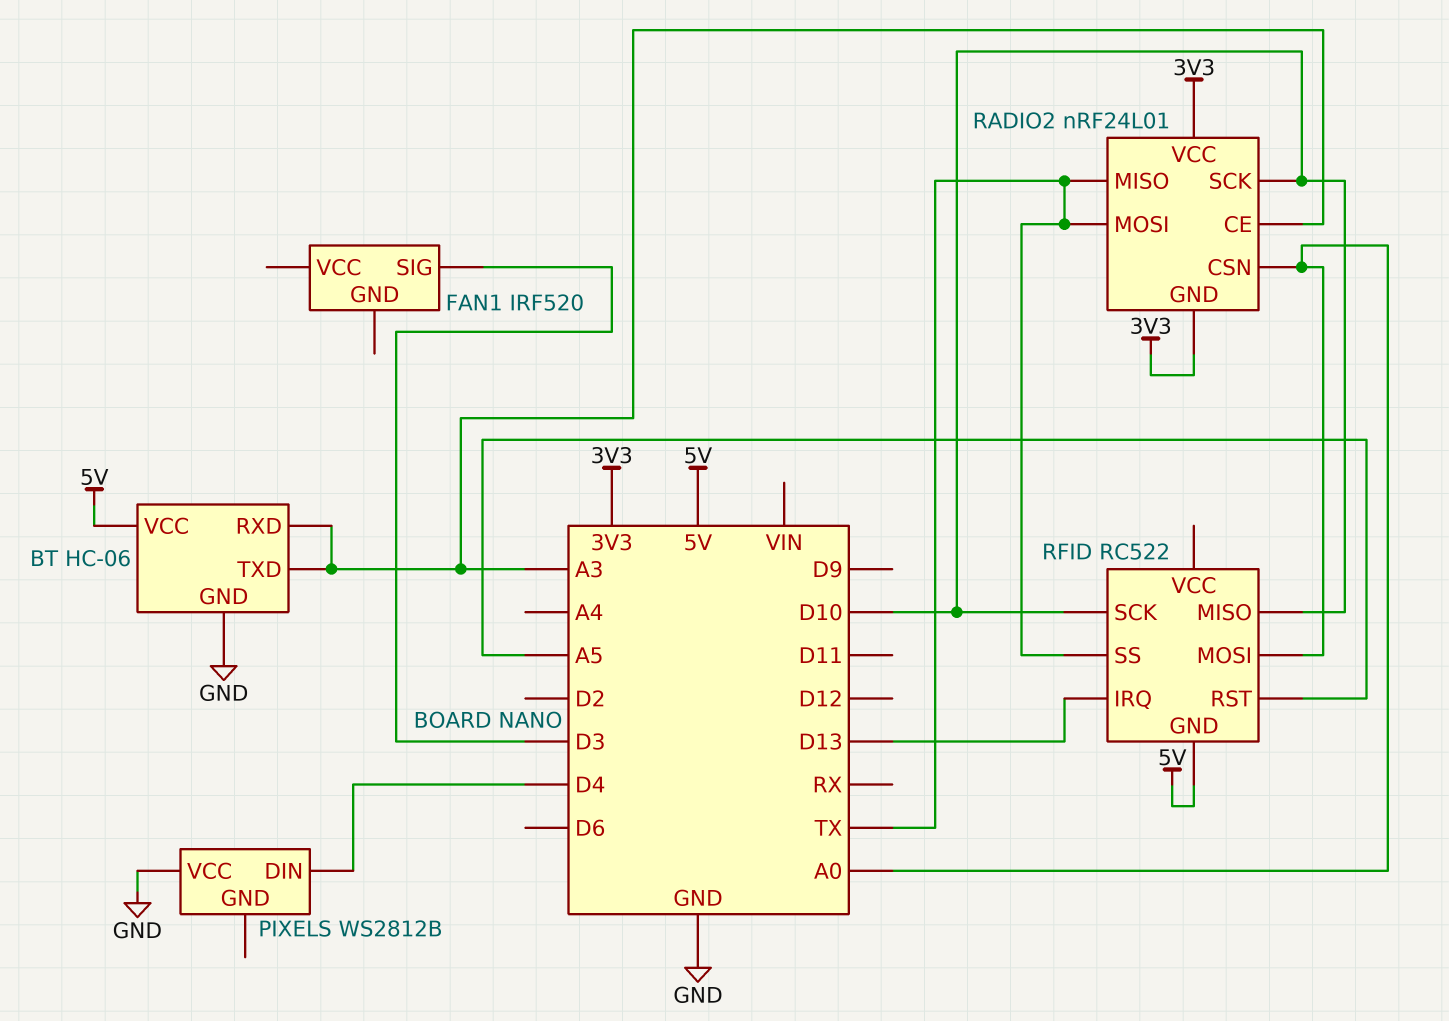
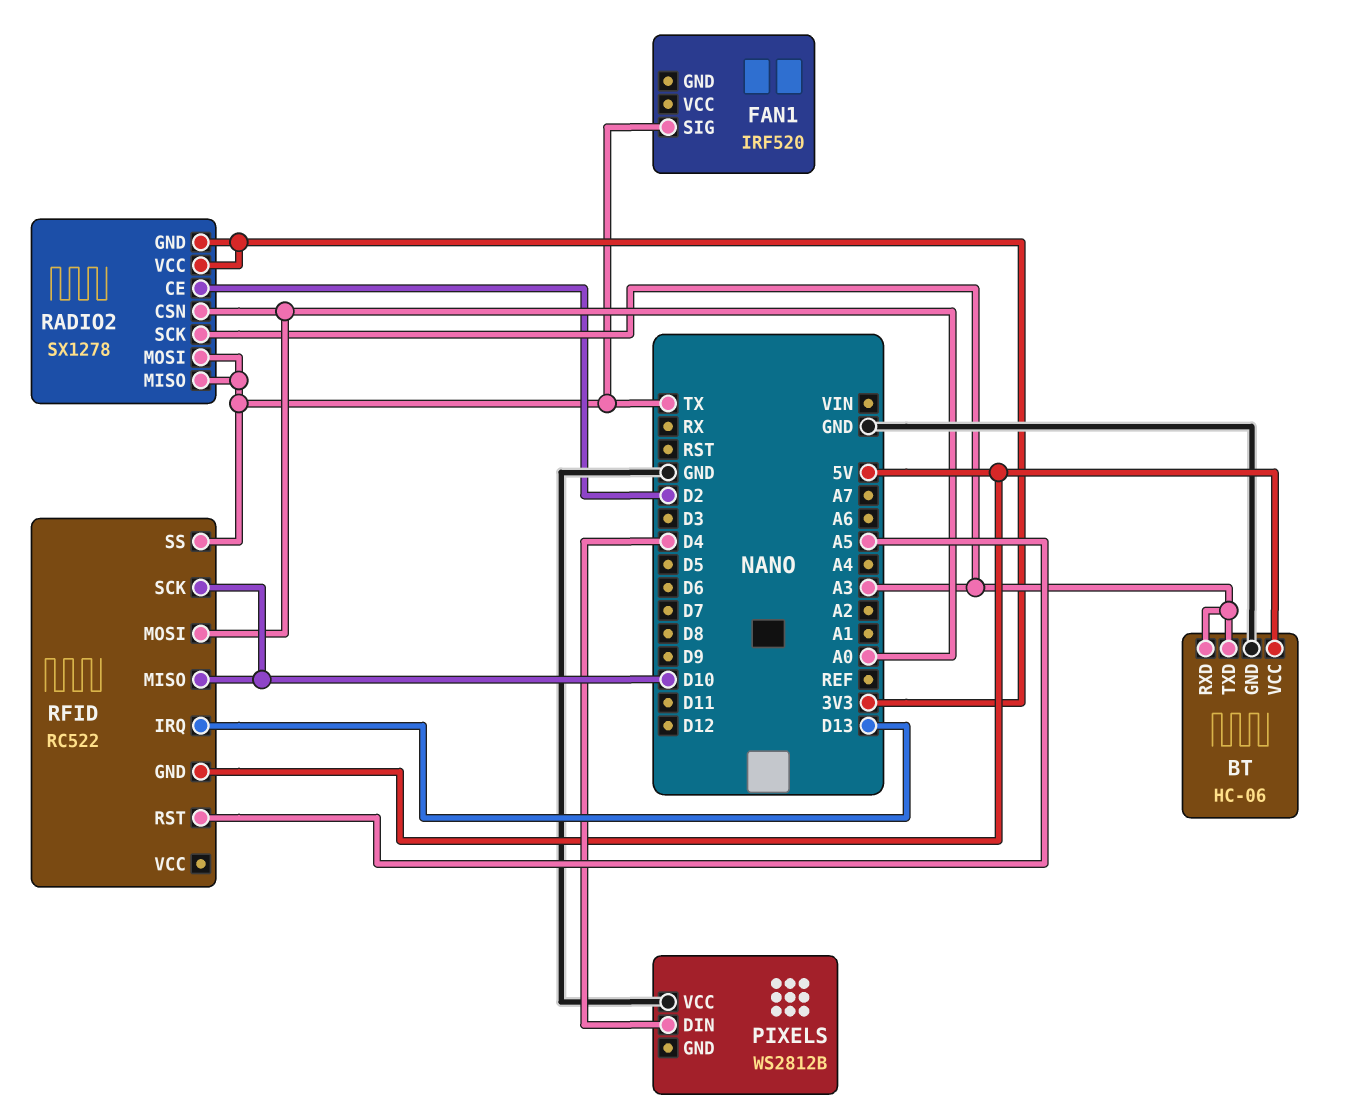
FAN1 pin SIG: D3 -> TX
RADIO2: nRF24L01 -> SX1278
RADIO2 pin CE: A3 -> D2
RADIO2 pin SCK: D10 -> A3

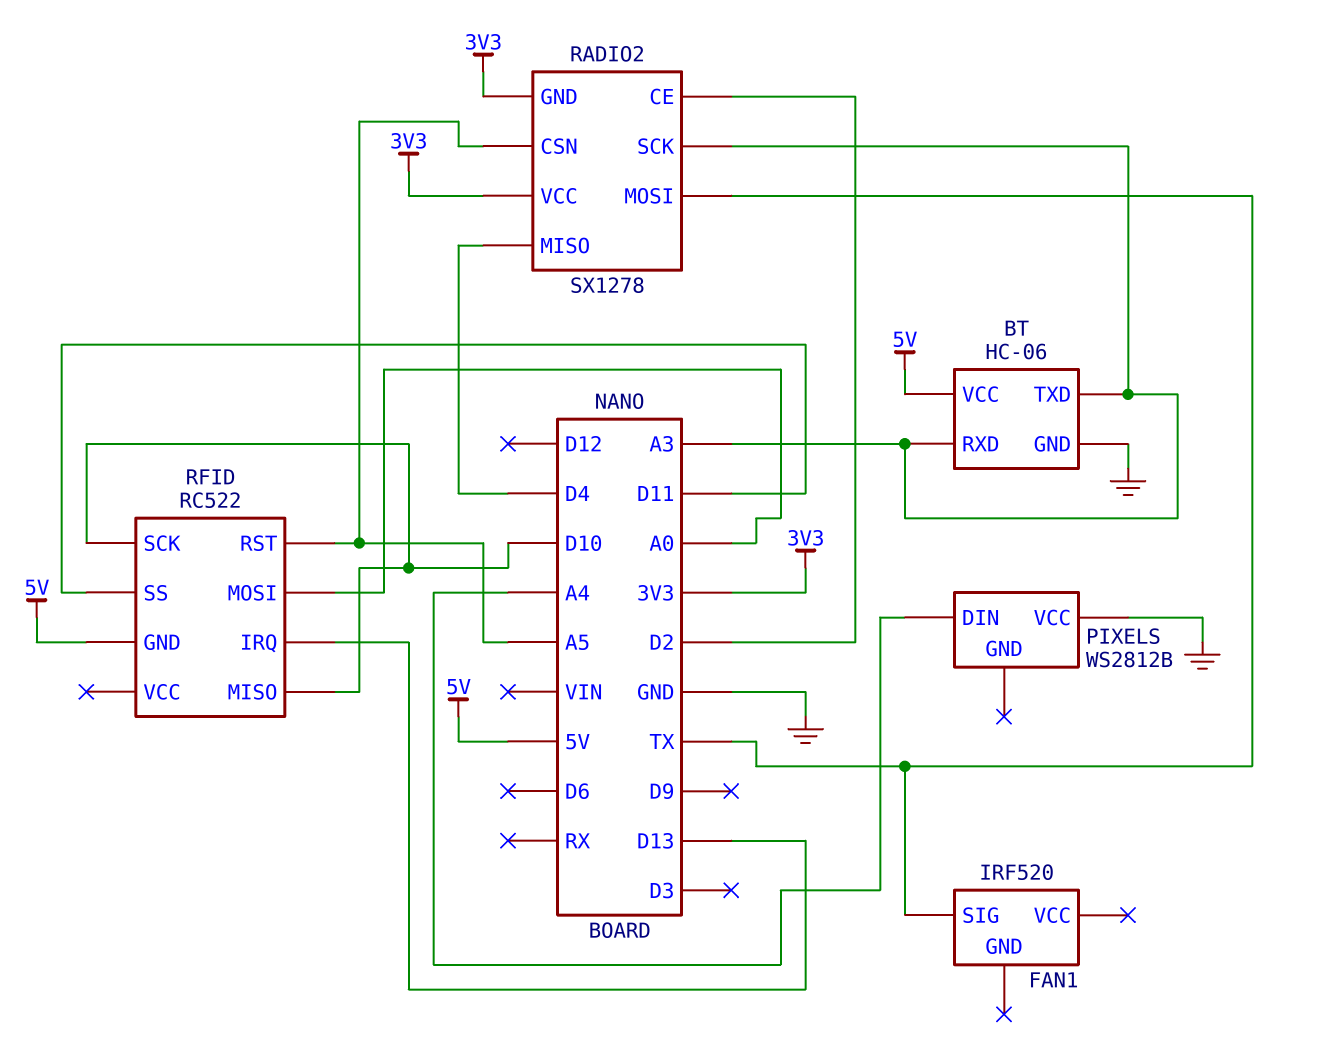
PIXELS pin DIN: D4 -> A4
RADIO2 pin CSN: A0 -> A5
RADIO2 pin MISO: TX -> D4
RFID pin SS: TX -> D11

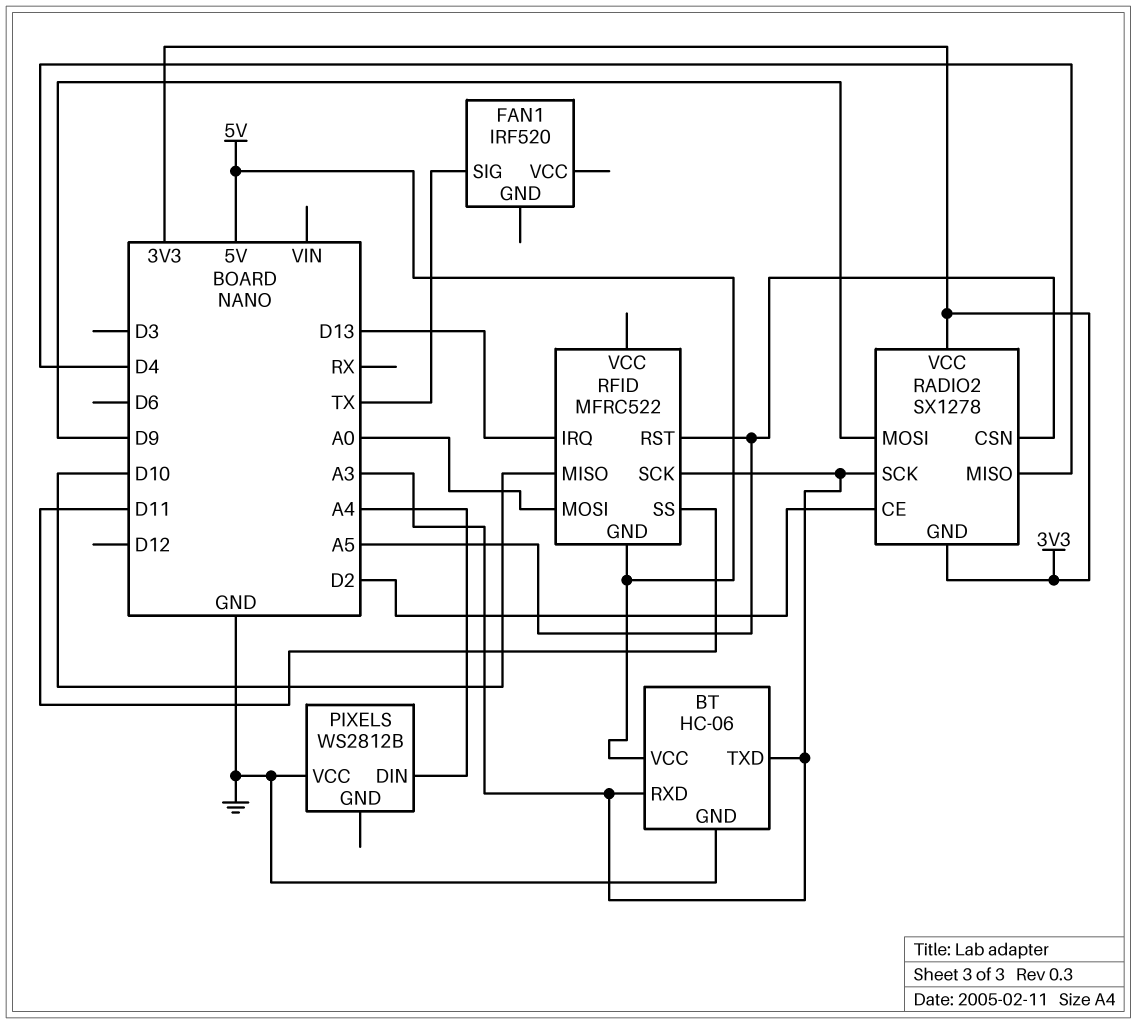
RADIO2 pin MOSI: TX -> D9
RFID: RC522 -> MFRC522
RFID pin SCK: D10 -> A3

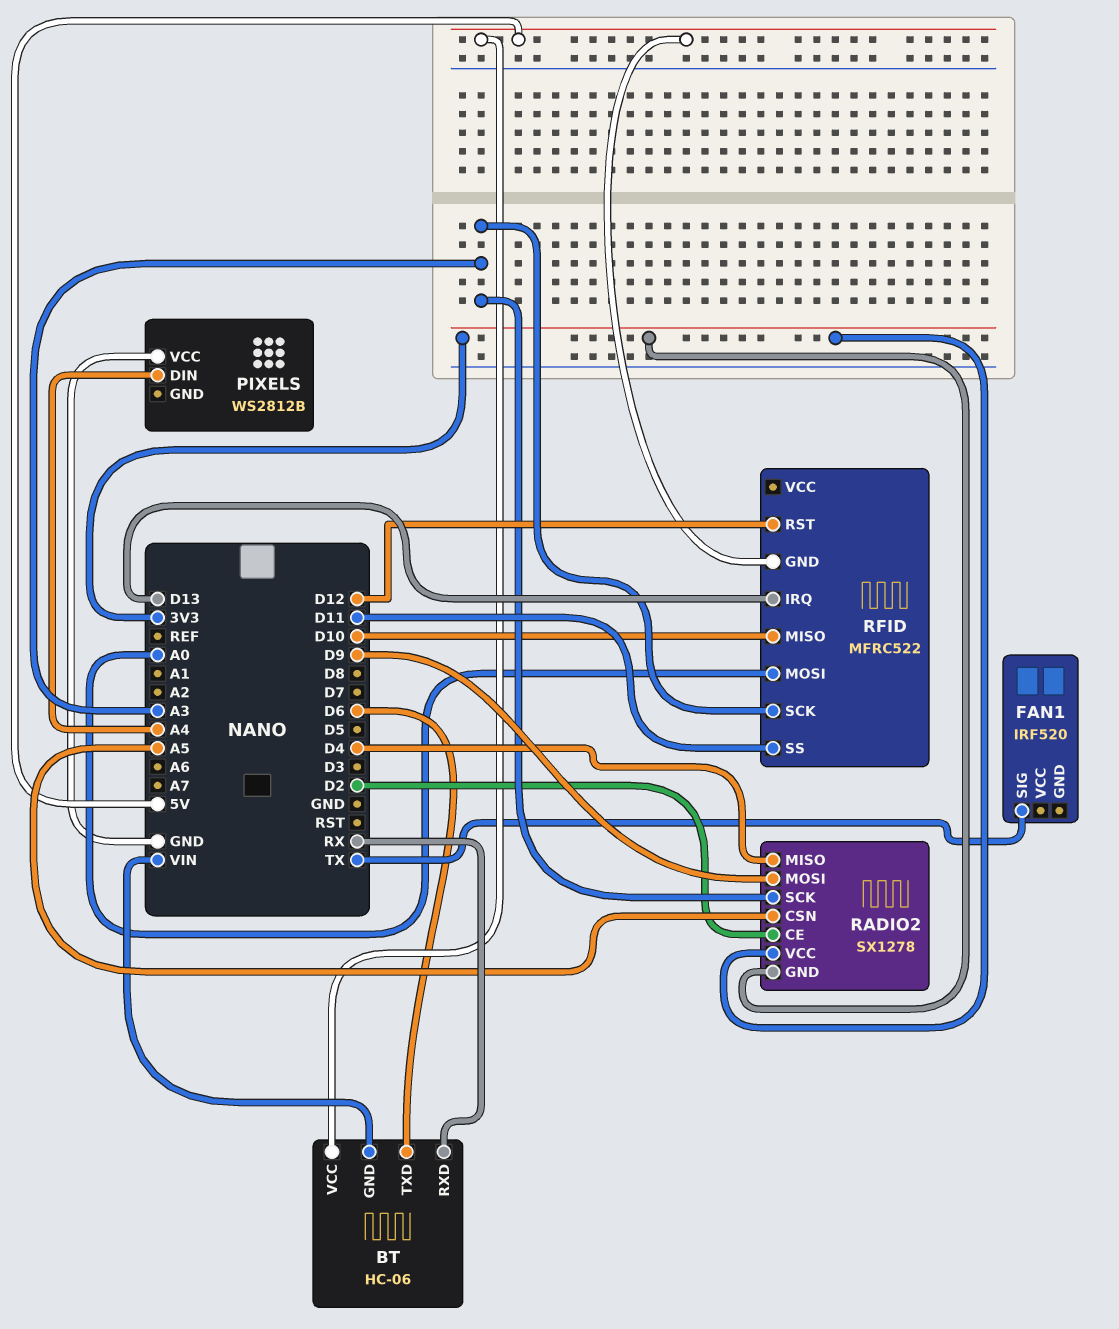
BT pin GND: GND -> VIN
BT pin RXD: A3 -> RX
BT pin TXD: A3 -> D6
RFID pin RST: A5 -> D12

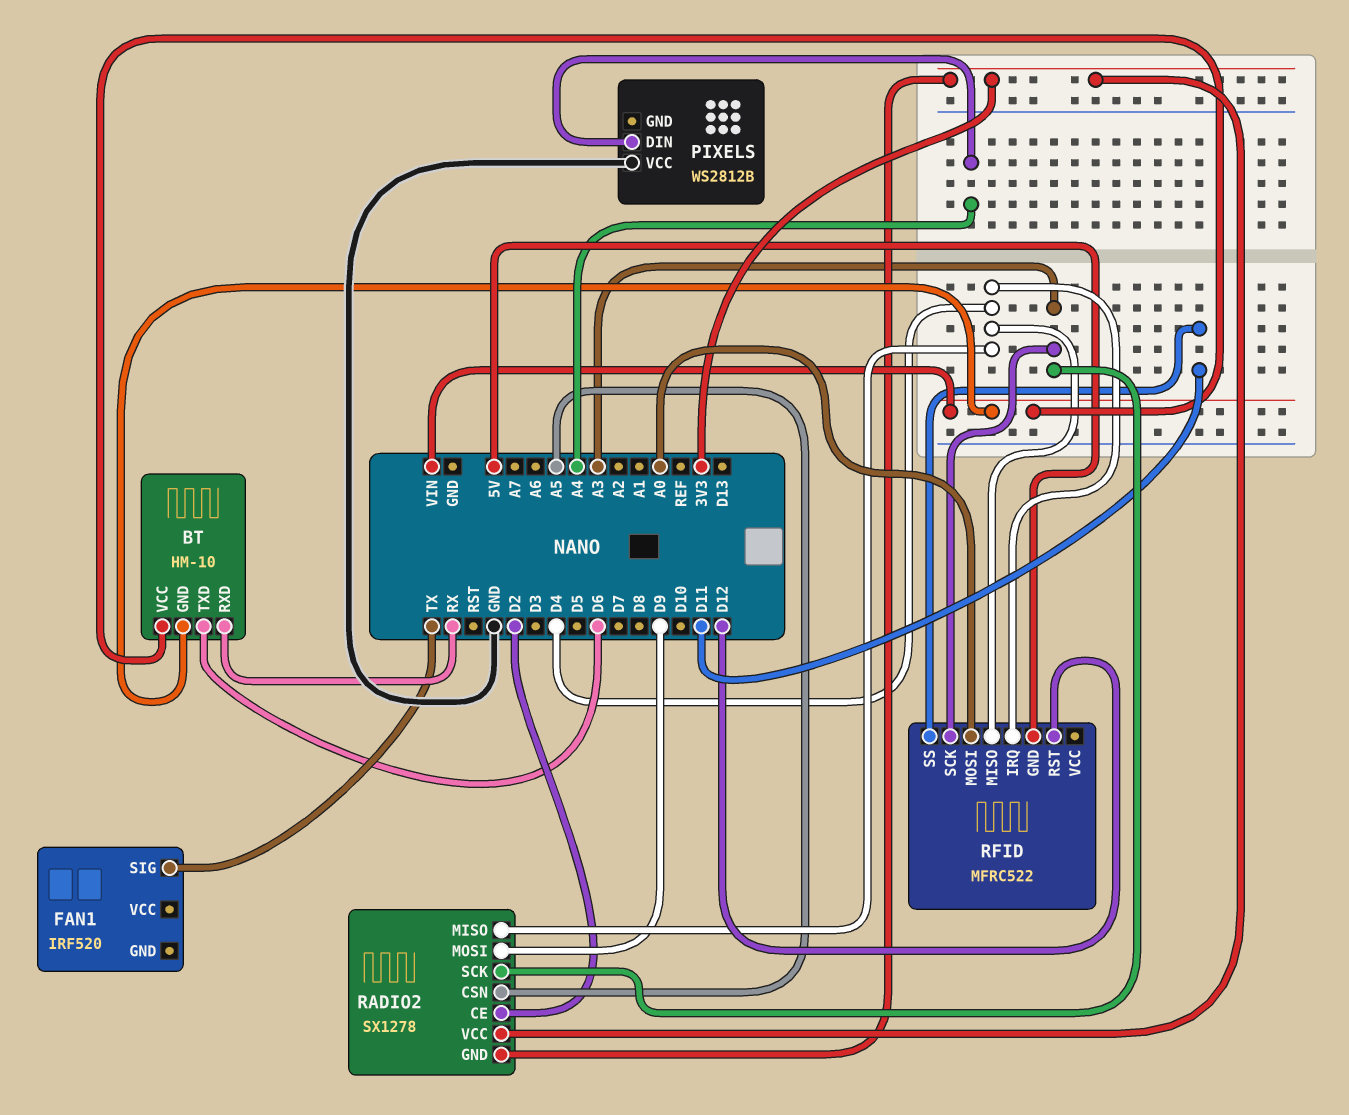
BT: HC-06 -> HM-10
BT pin VCC: 5V -> VIN
RFID pin IRQ: D13 -> D4
RFID pin MISO: D10 -> D4

